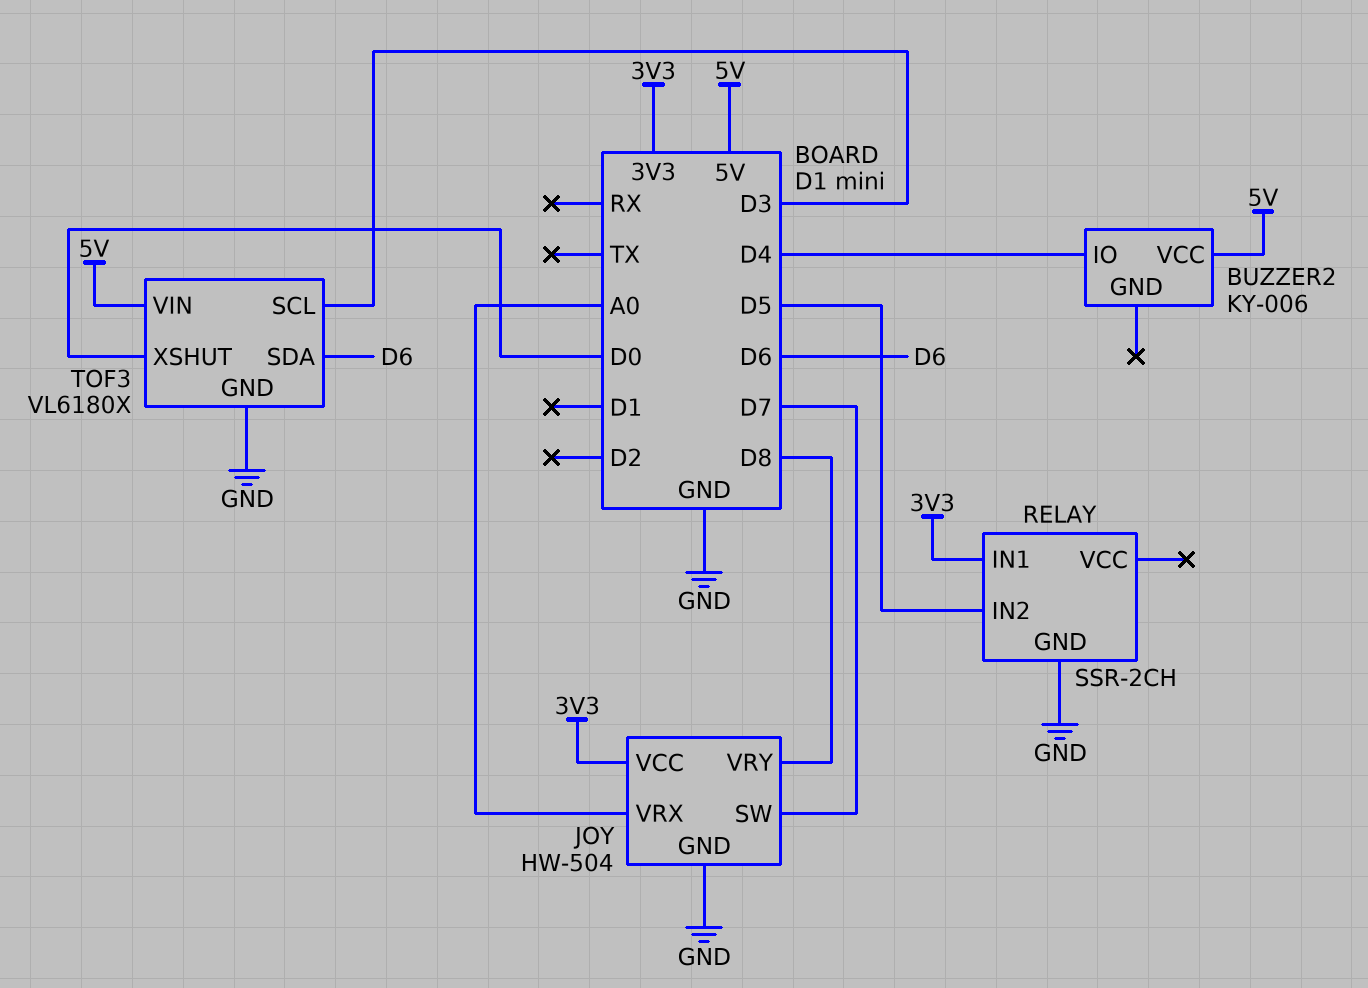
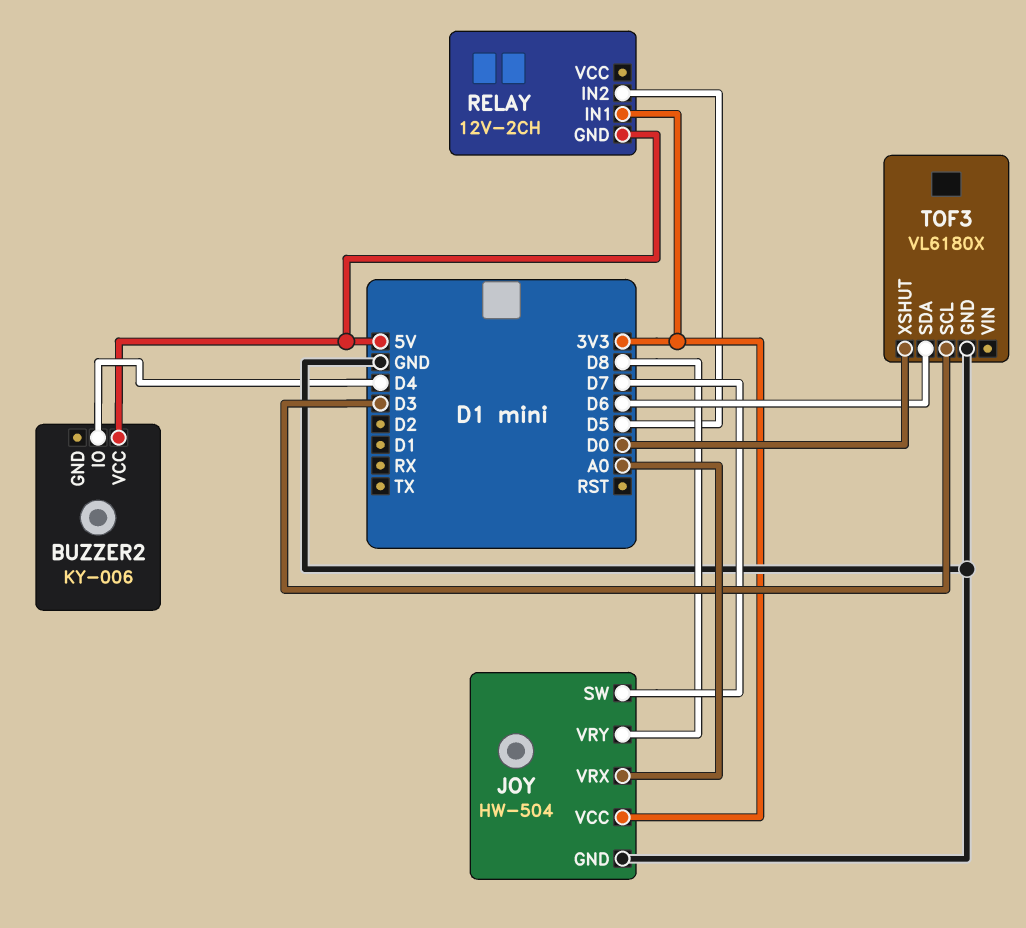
RELAY: SSR-2CH -> 12V-2CH
RELAY pin GND: GND -> 5V
TOF3 pin VIN: 5V -> none

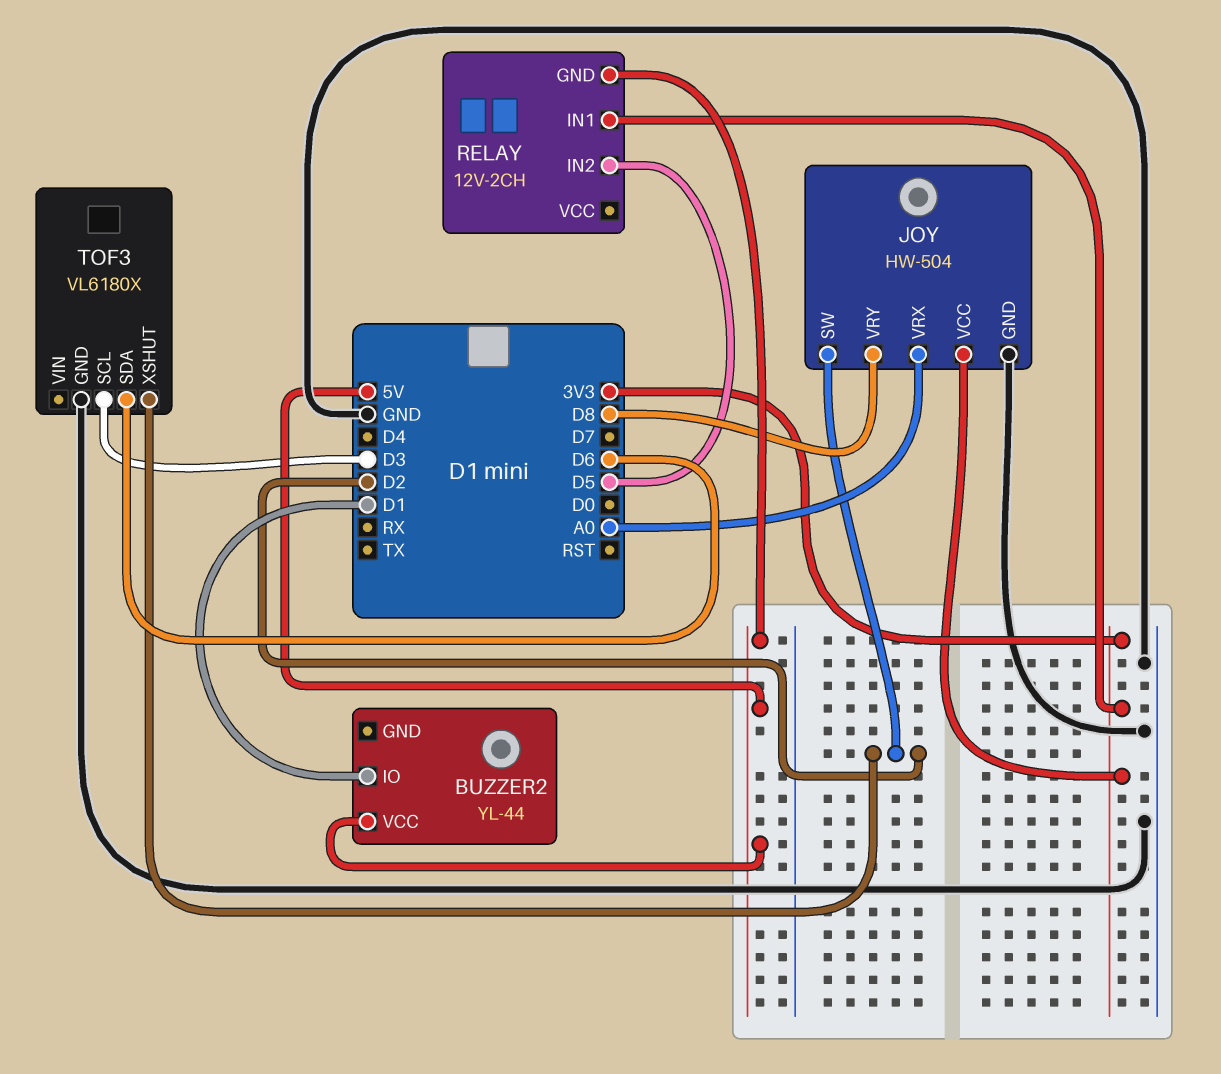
BUZZER2: KY-006 -> YL-44
BUZZER2 pin IO: D4 -> D1
JOY pin SW: D7 -> D2
TOF3 pin XSHUT: D0 -> D2

